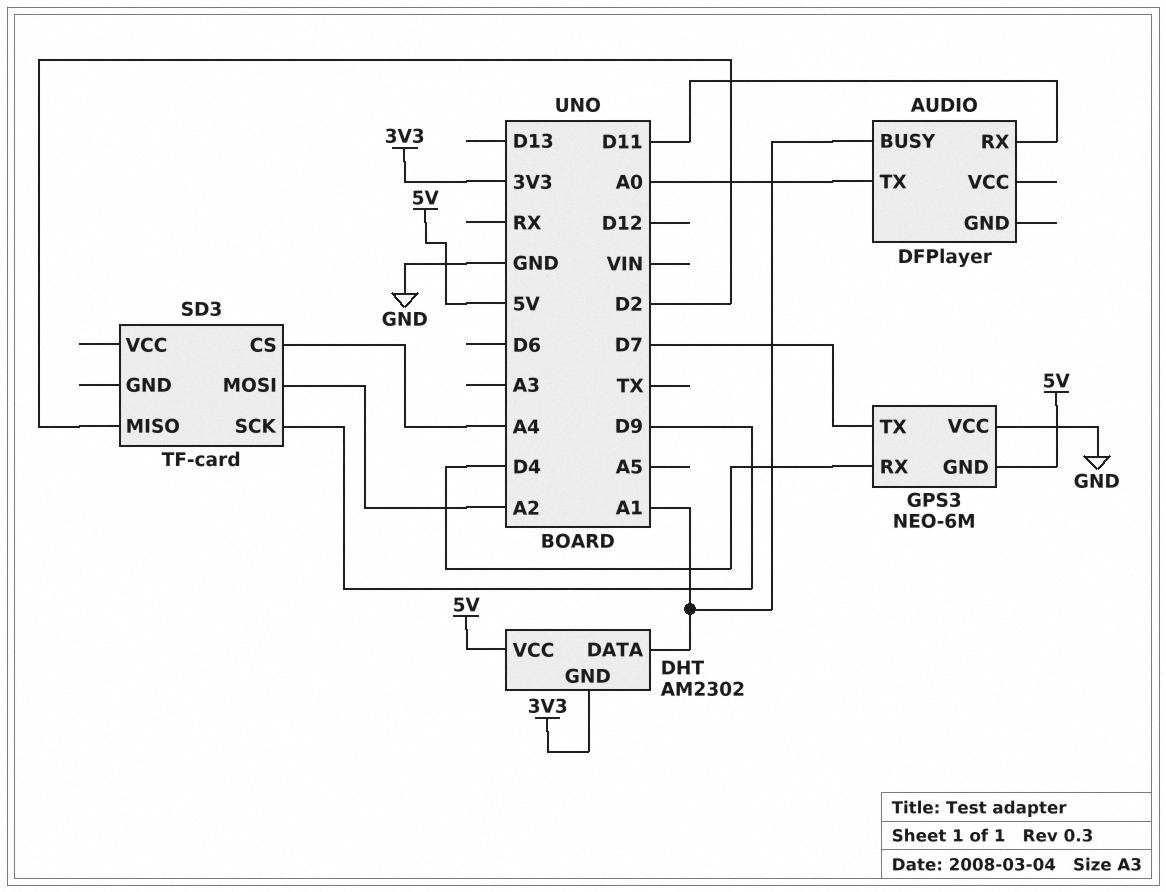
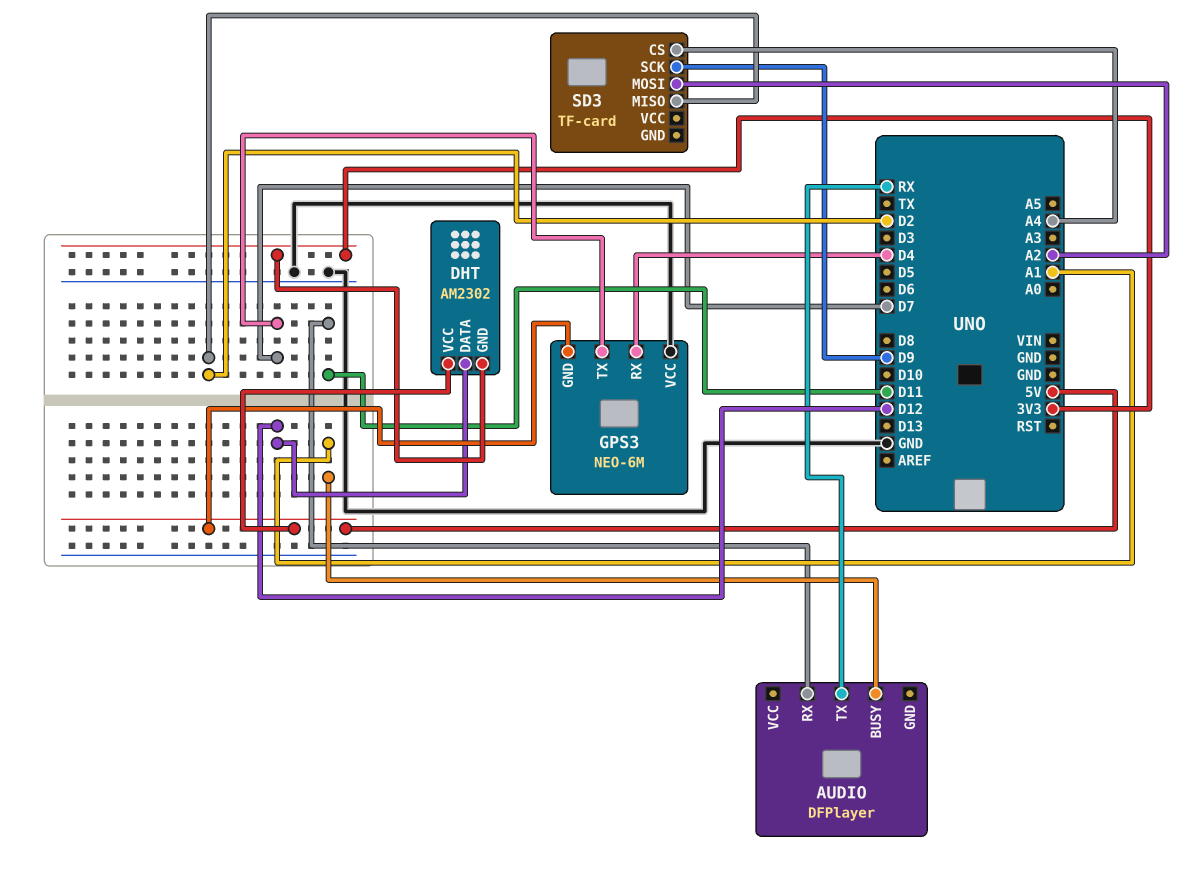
AUDIO pin TX: A0 -> RX
DHT pin DATA: A1 -> D12

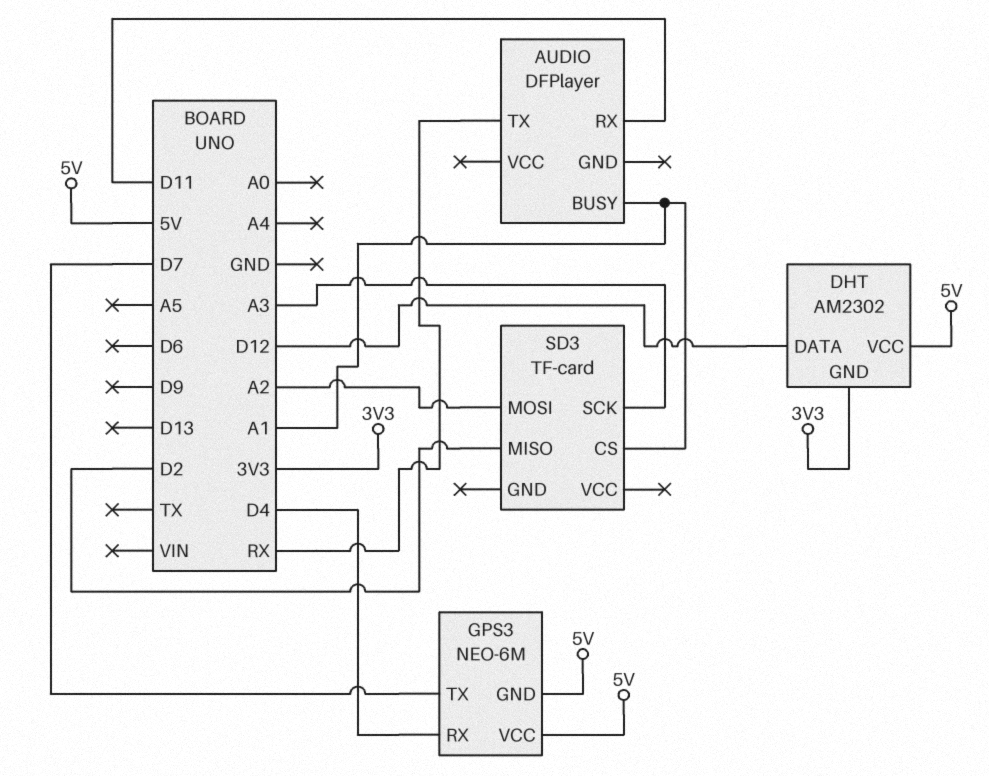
GPS3 pin VCC: GND -> 5V
SD3 pin CS: A4 -> A1
SD3 pin SCK: D9 -> A3

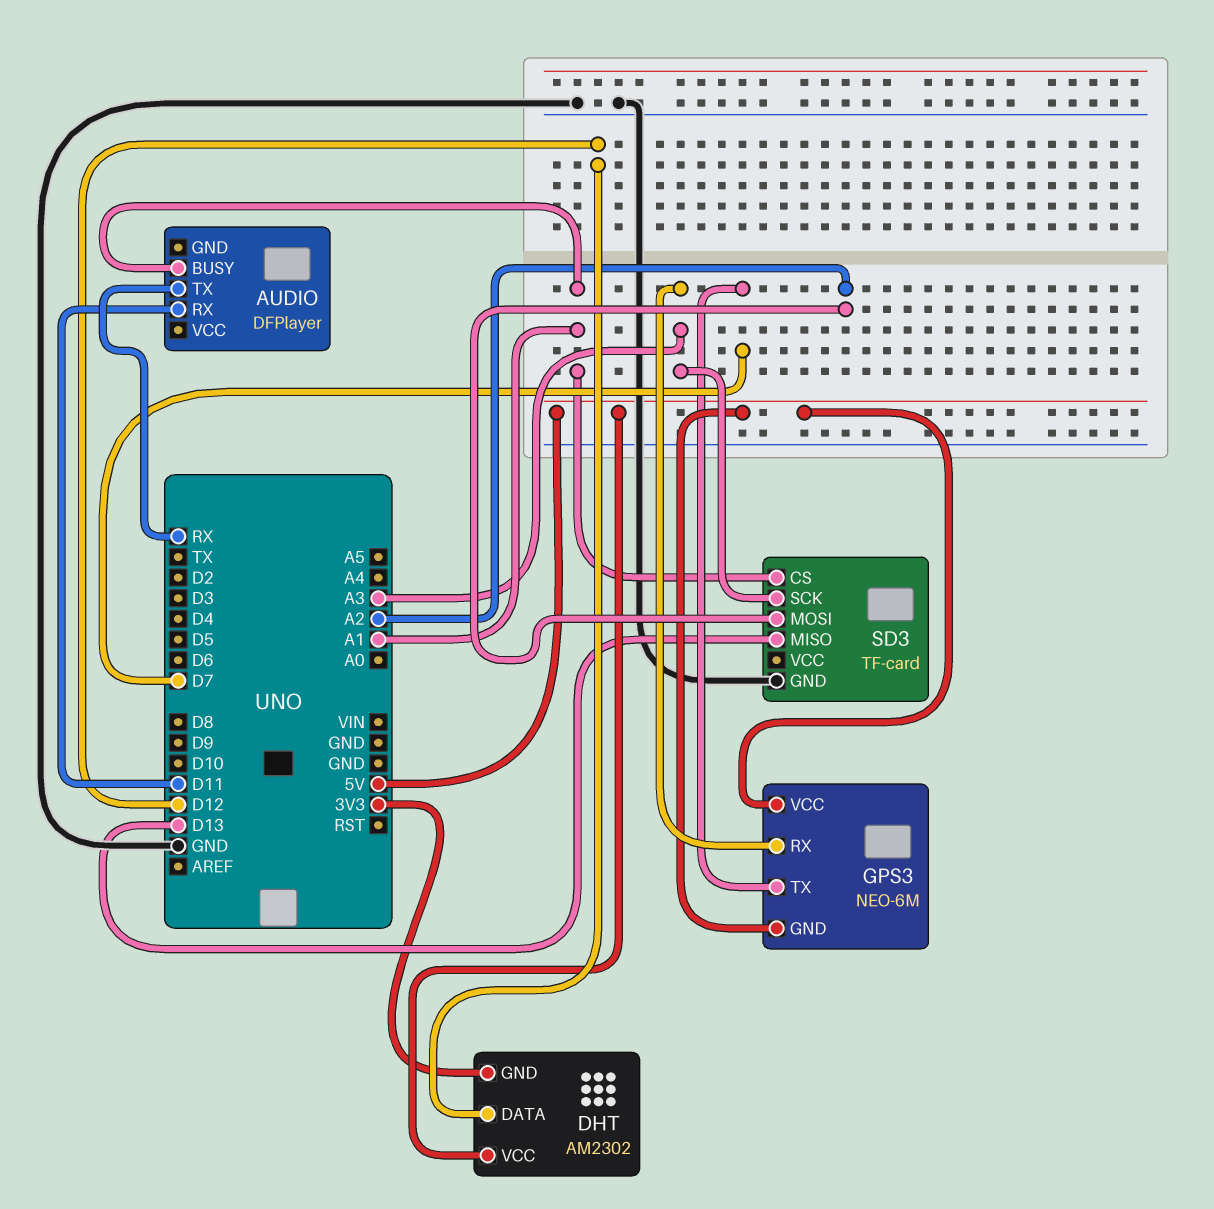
GPS3 pin RX: D4 -> A3
SD3 pin GND: none -> GND
SD3 pin MISO: D2 -> D13

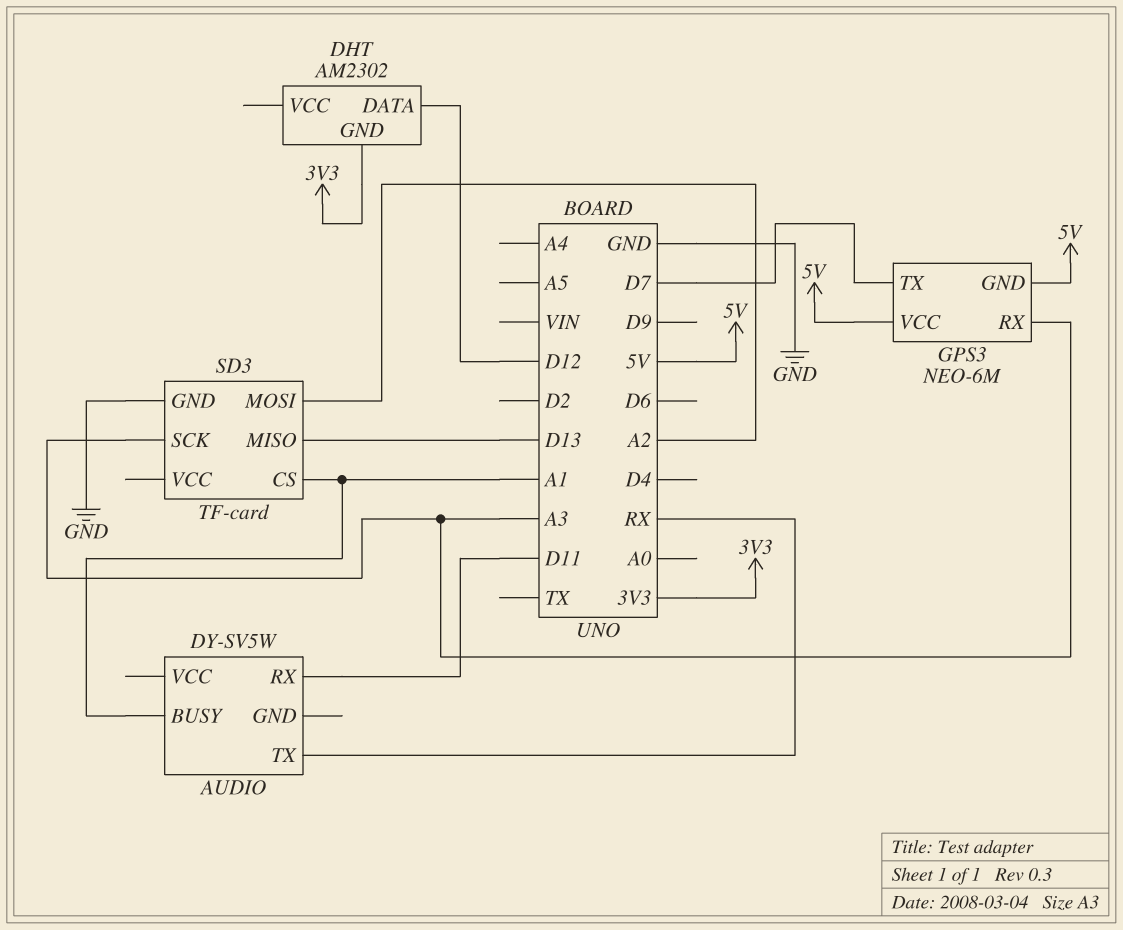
AUDIO: DFPlayer -> DY-SV5W
DHT pin VCC: 5V -> none

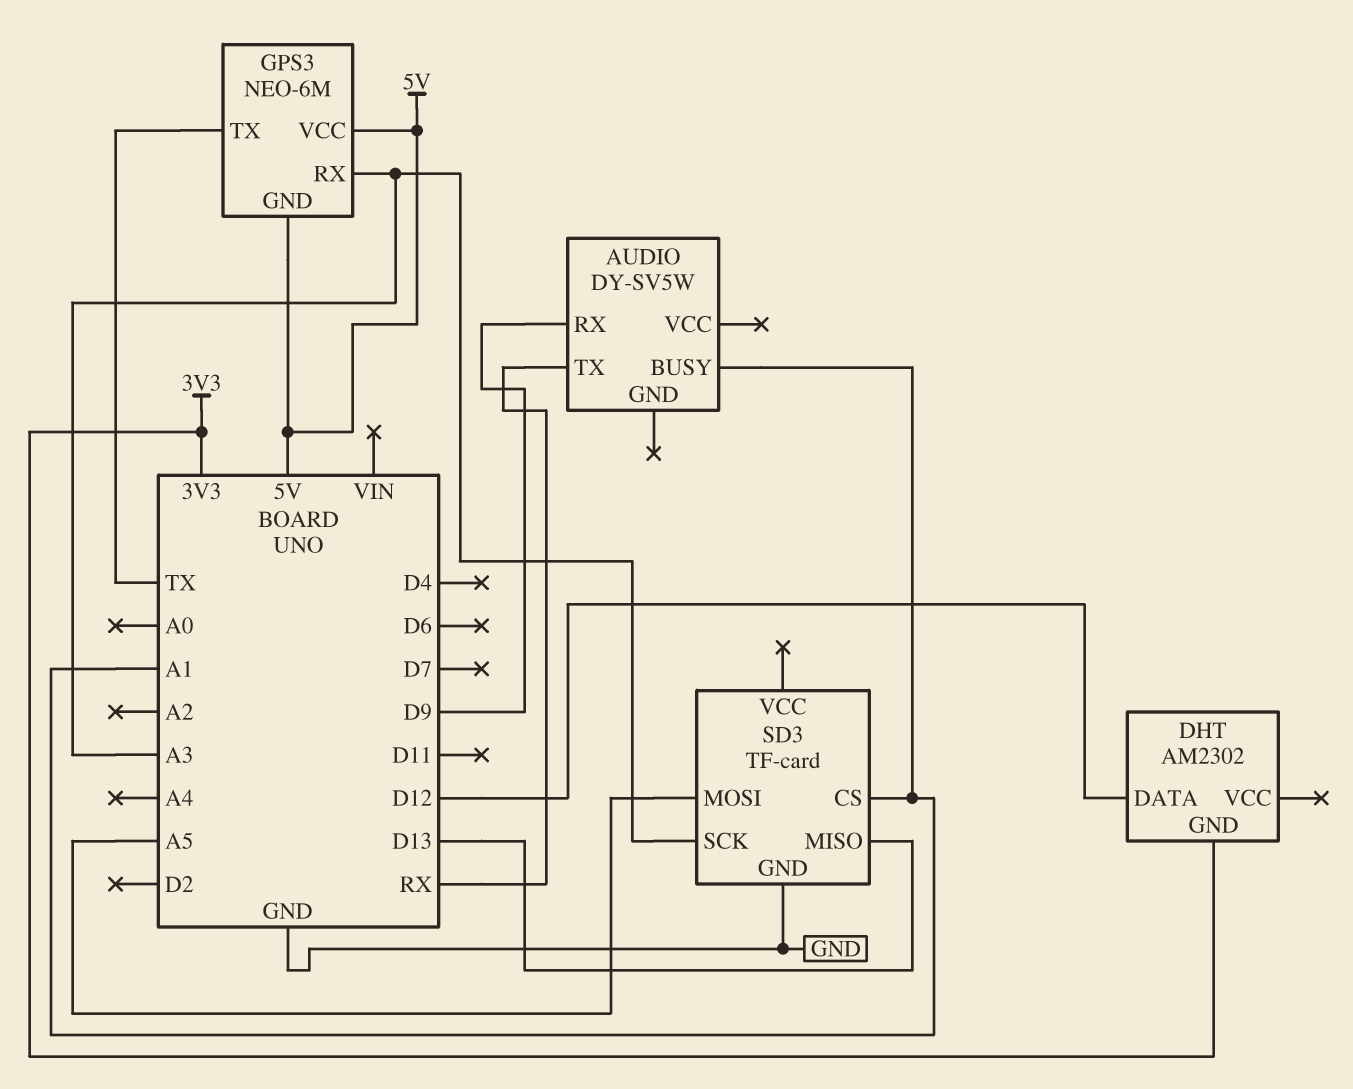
AUDIO pin RX: D11 -> D9
GPS3 pin TX: D7 -> TX
SD3 pin MOSI: A2 -> A5

